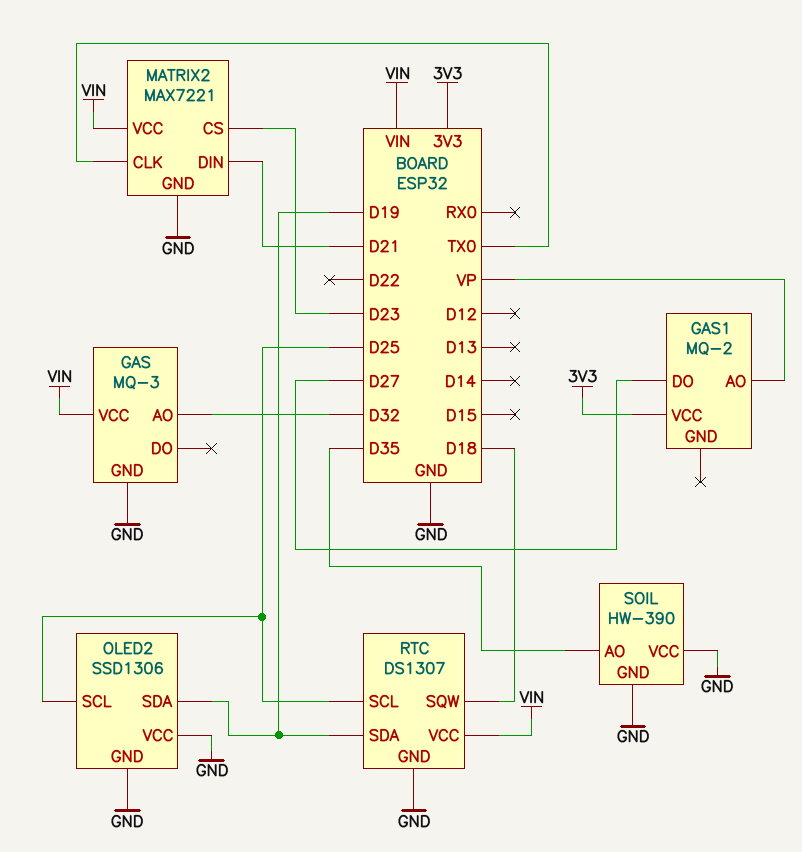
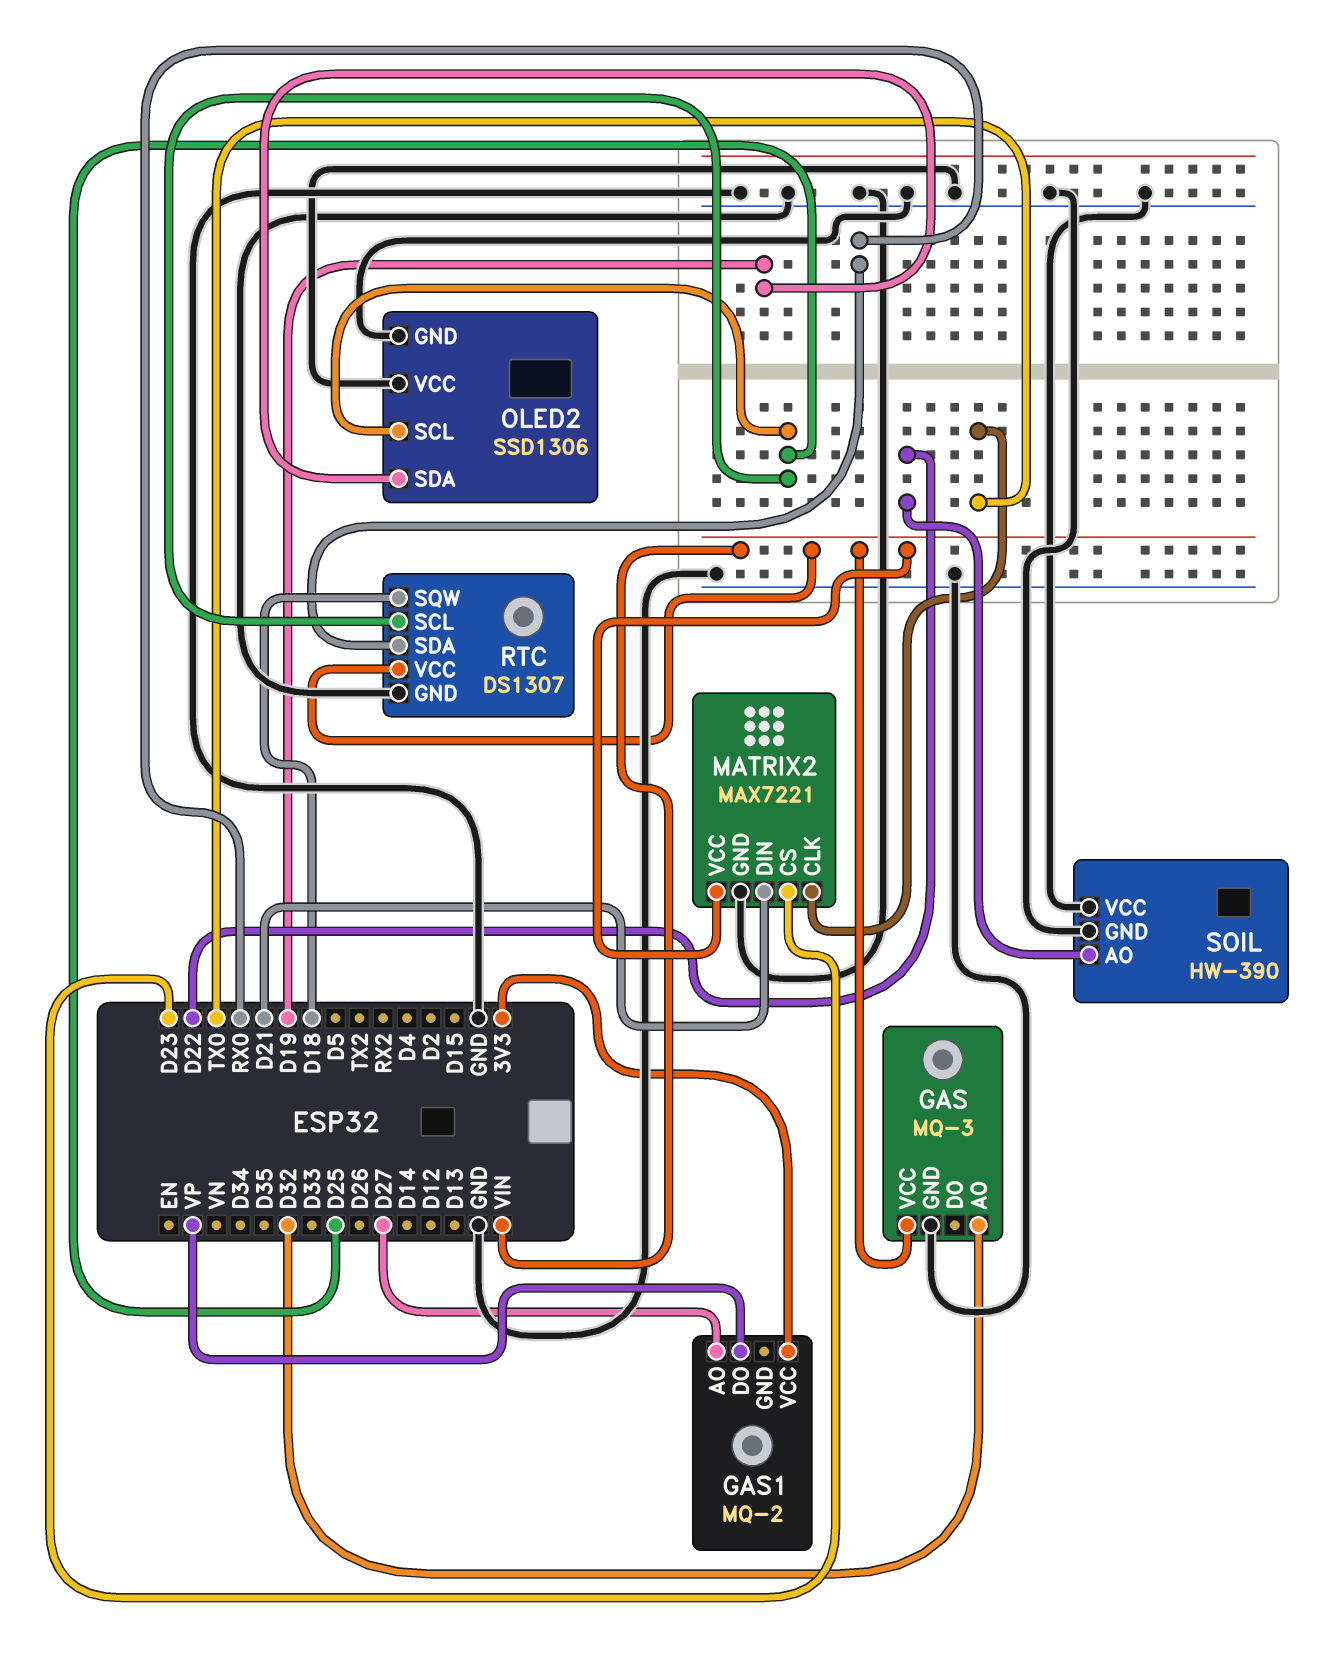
GAS1 pin AO: VP -> D27
GAS1 pin DO: D27 -> VP
RTC pin SDA: D19 -> RX0
SOIL pin AO: D35 -> D22

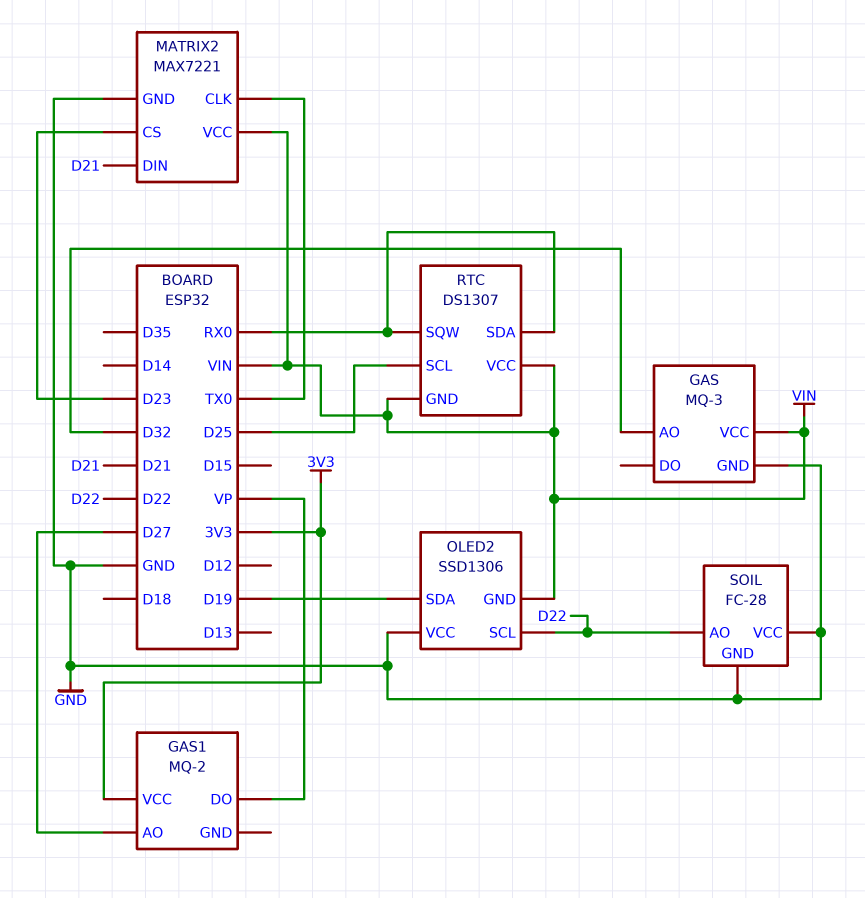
OLED2 pin GND: GND -> VIN
OLED2 pin SCL: D25 -> D22
RTC pin GND: GND -> VIN
RTC pin SQW: D18 -> RX0
SOIL: HW-390 -> FC-28

